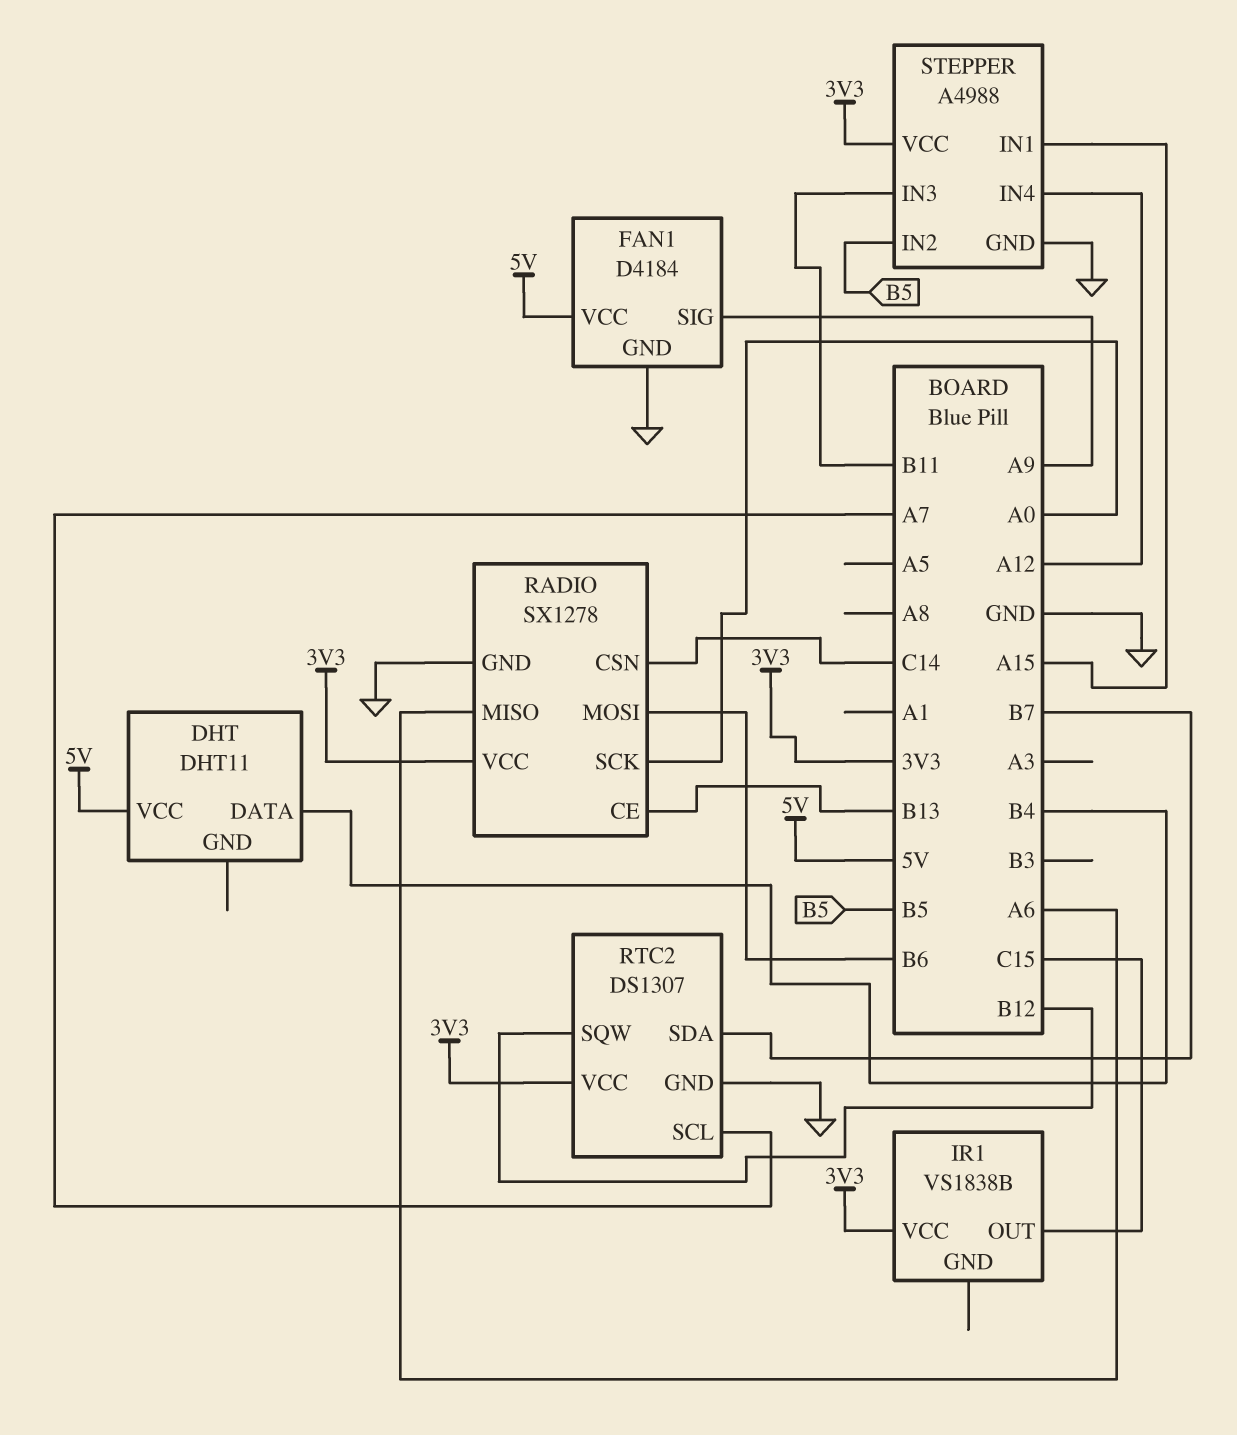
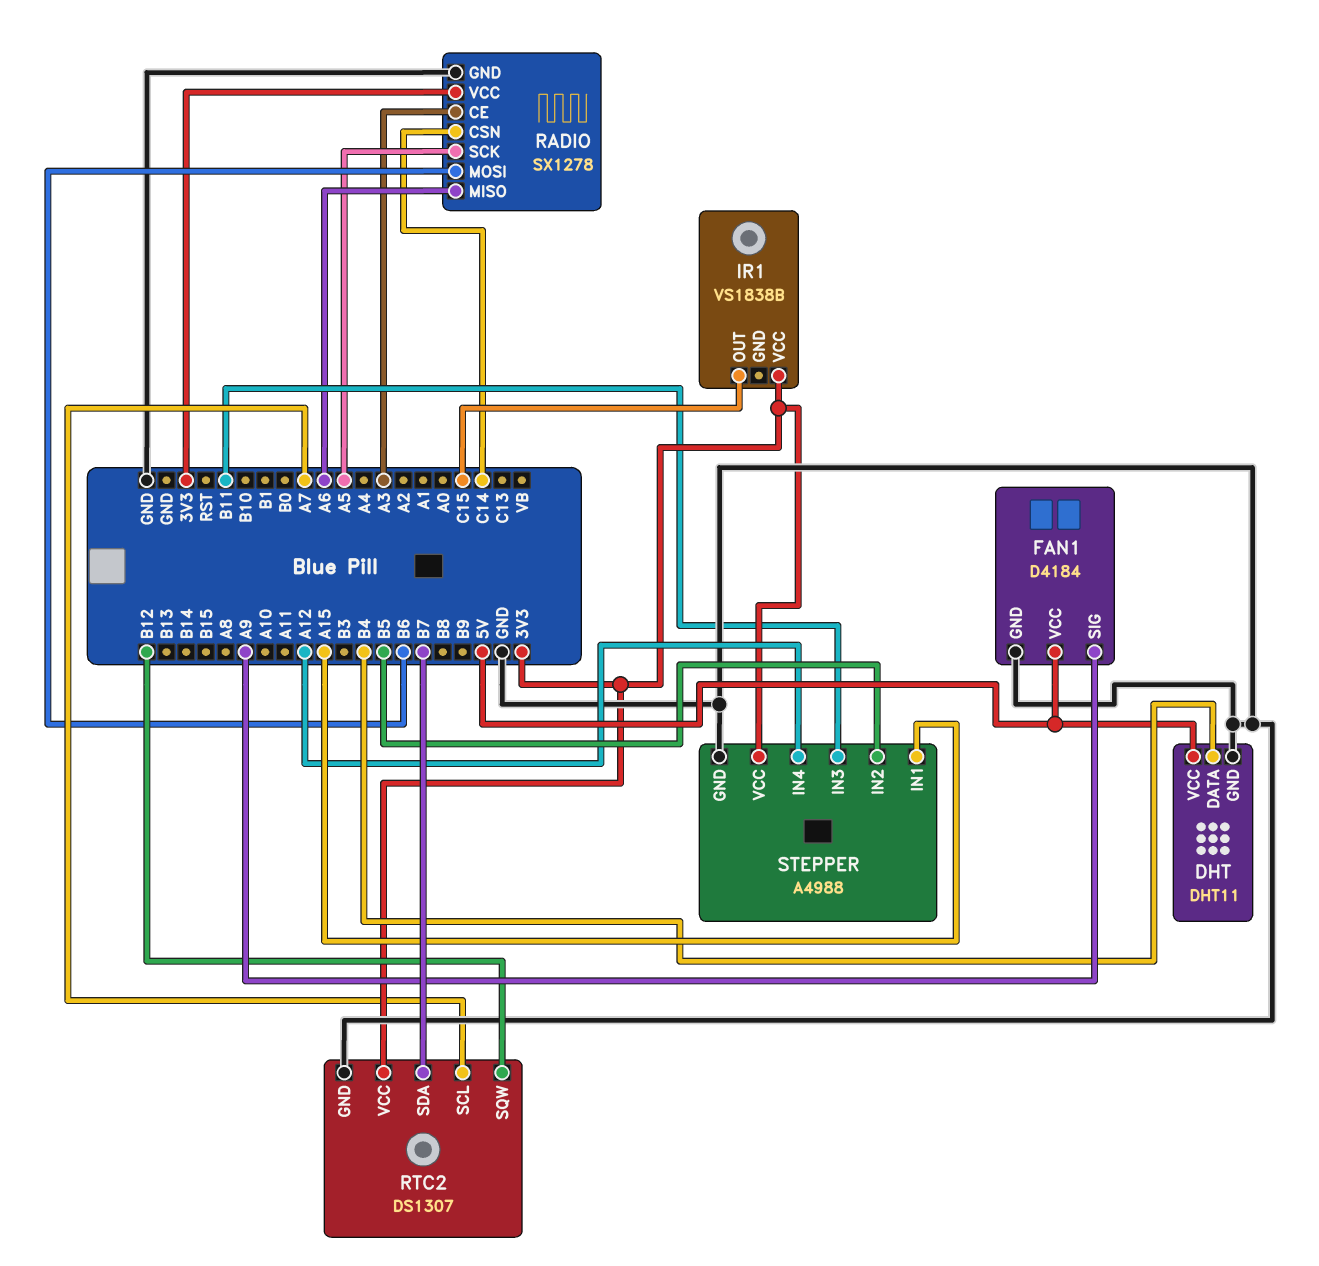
DHT pin GND: none -> GND
RADIO pin CE: B13 -> A3
RADIO pin SCK: A0 -> A5

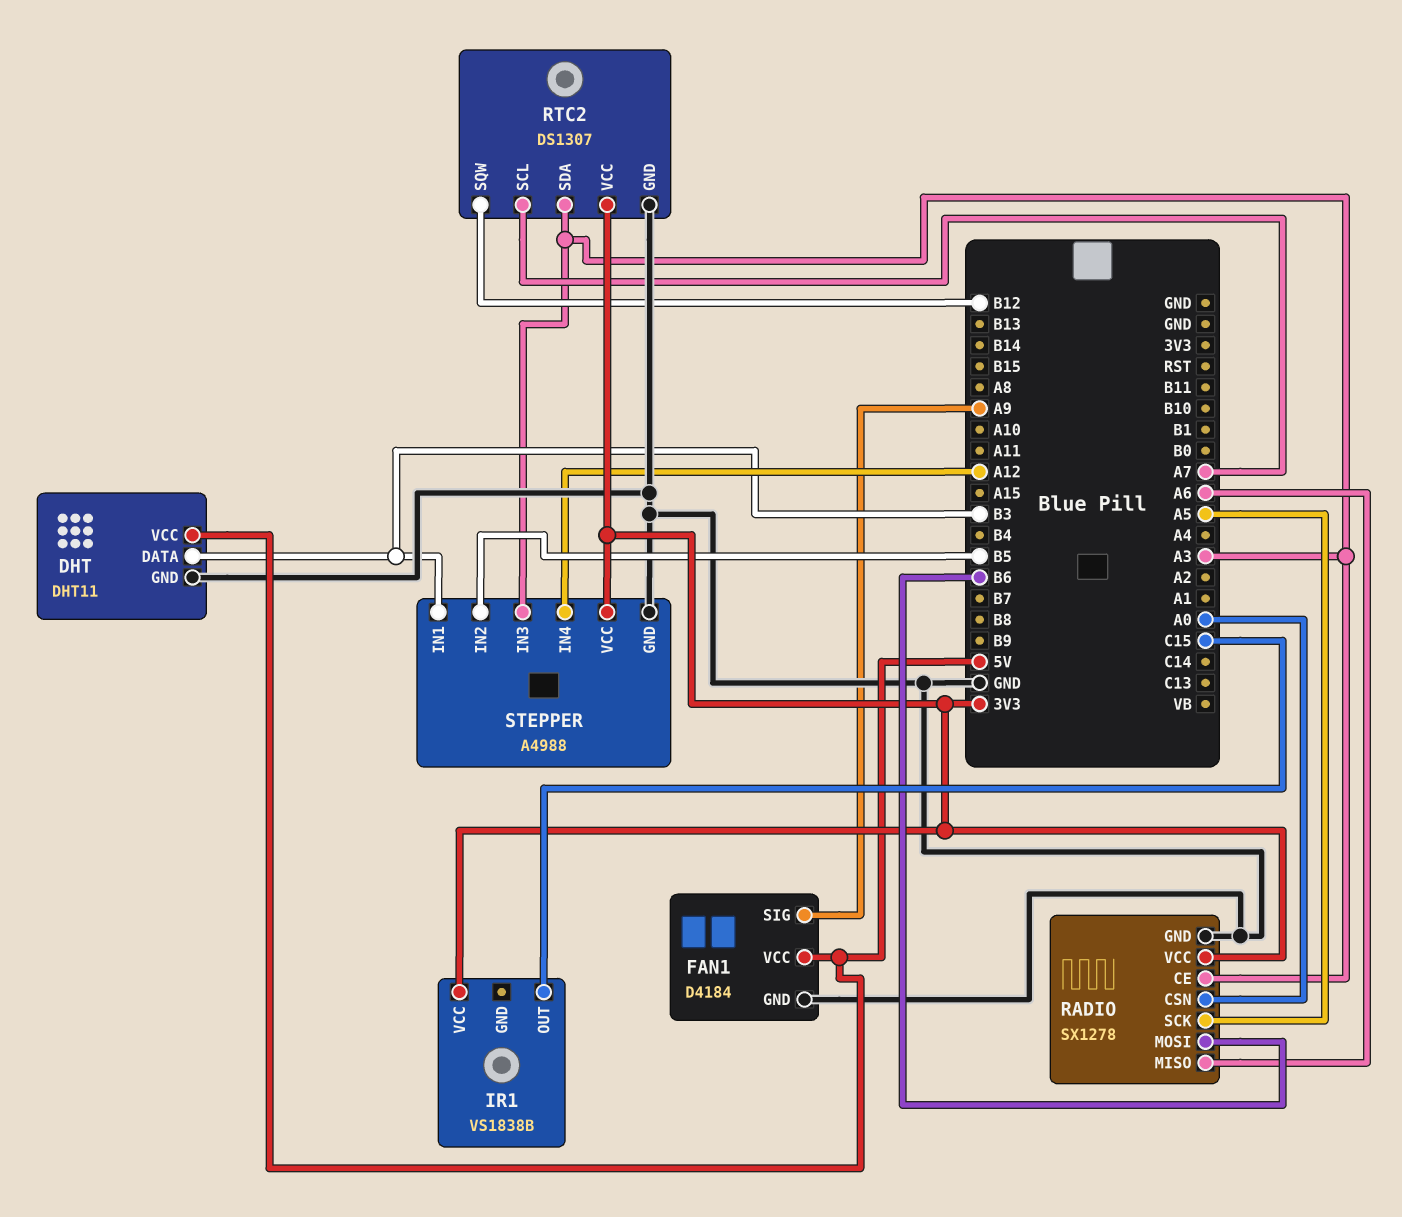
DHT pin DATA: B4 -> B3
RADIO pin CSN: C14 -> A0
RTC2 pin SDA: B7 -> A3
STEPPER pin IN1: A15 -> B3
STEPPER pin IN3: B11 -> A3

